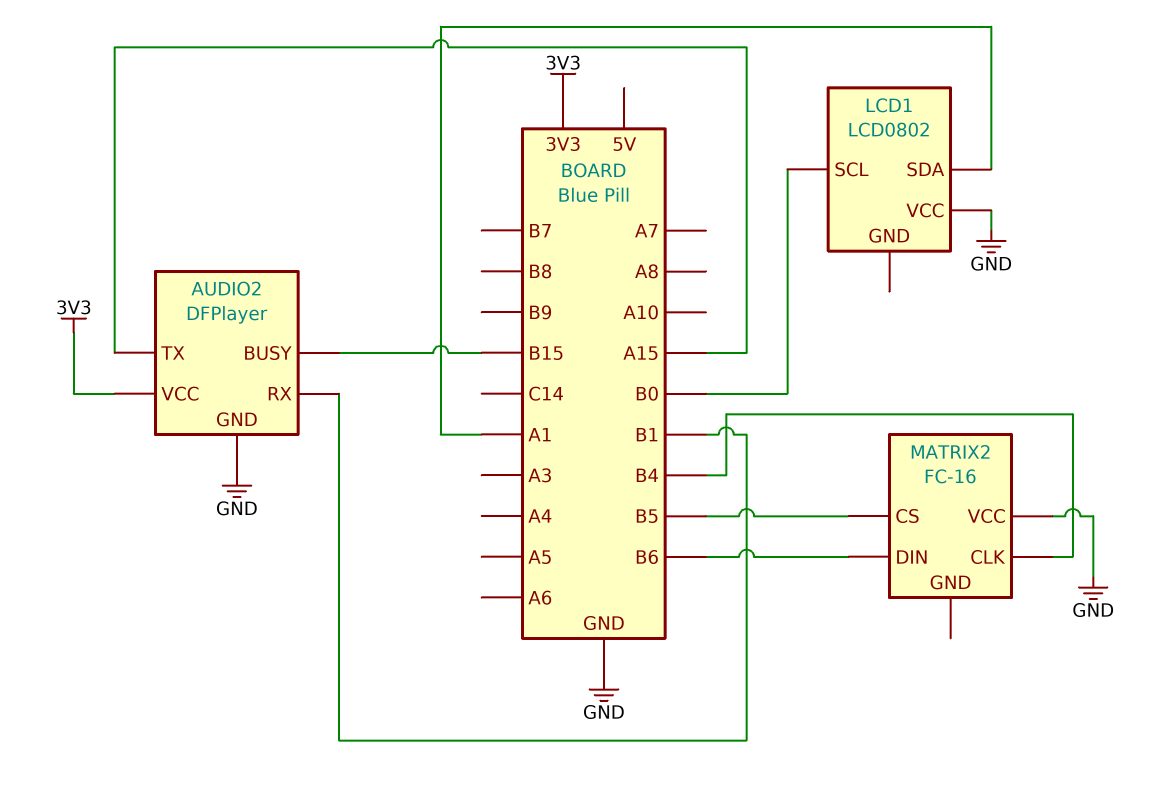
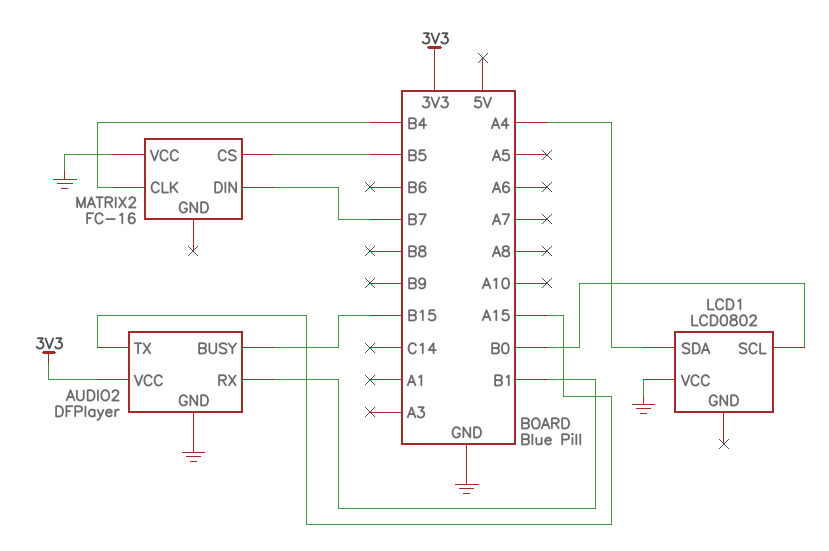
LCD1 pin SDA: A1 -> A4
MATRIX2 pin DIN: B6 -> B7

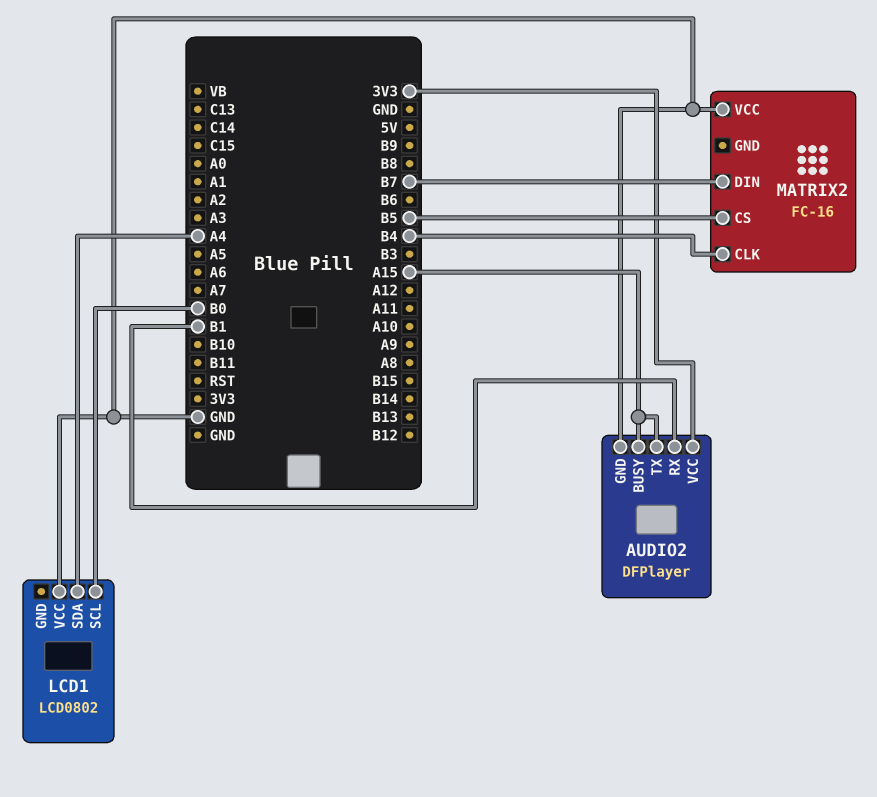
AUDIO2 pin BUSY: B15 -> A15

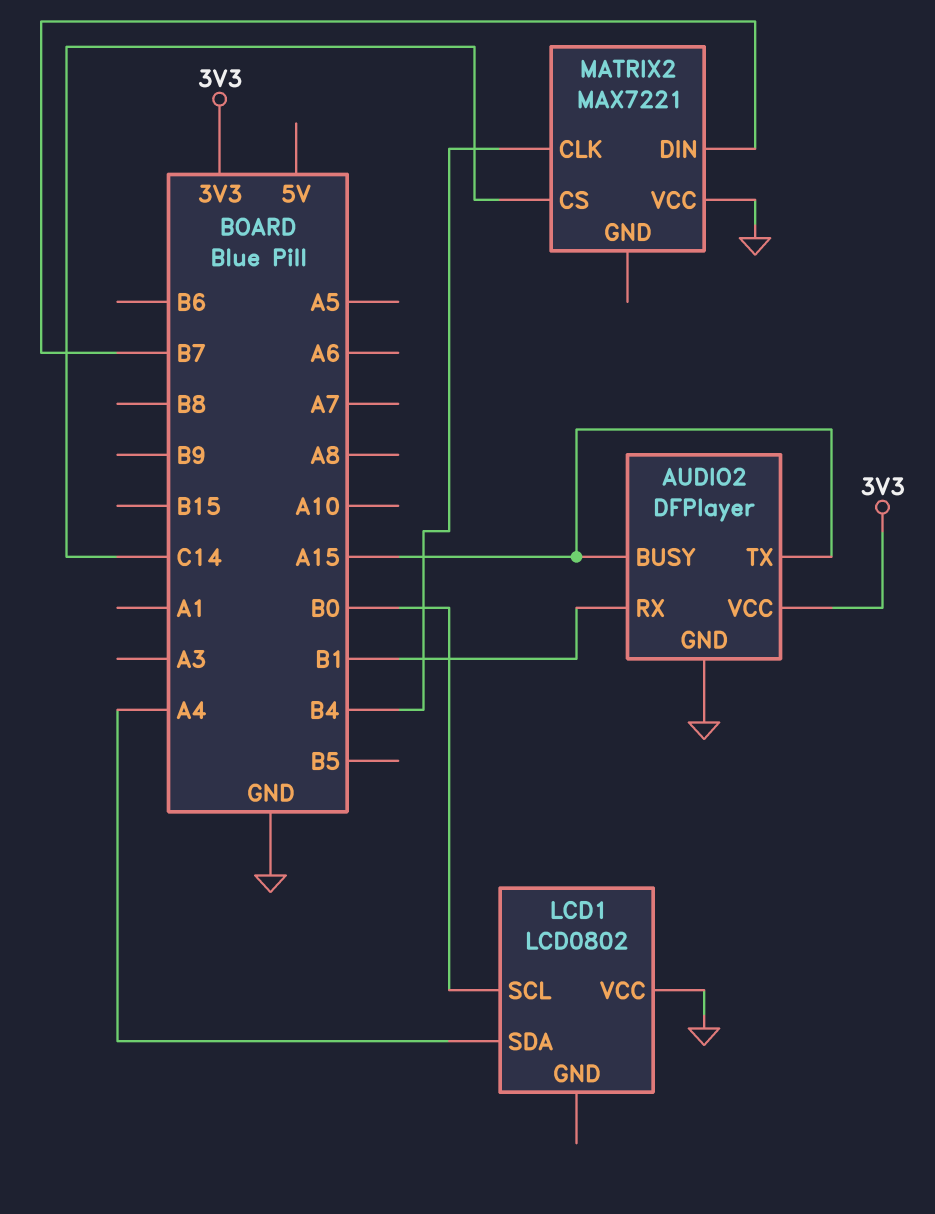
MATRIX2: FC-16 -> MAX7221
MATRIX2 pin CS: B5 -> C14

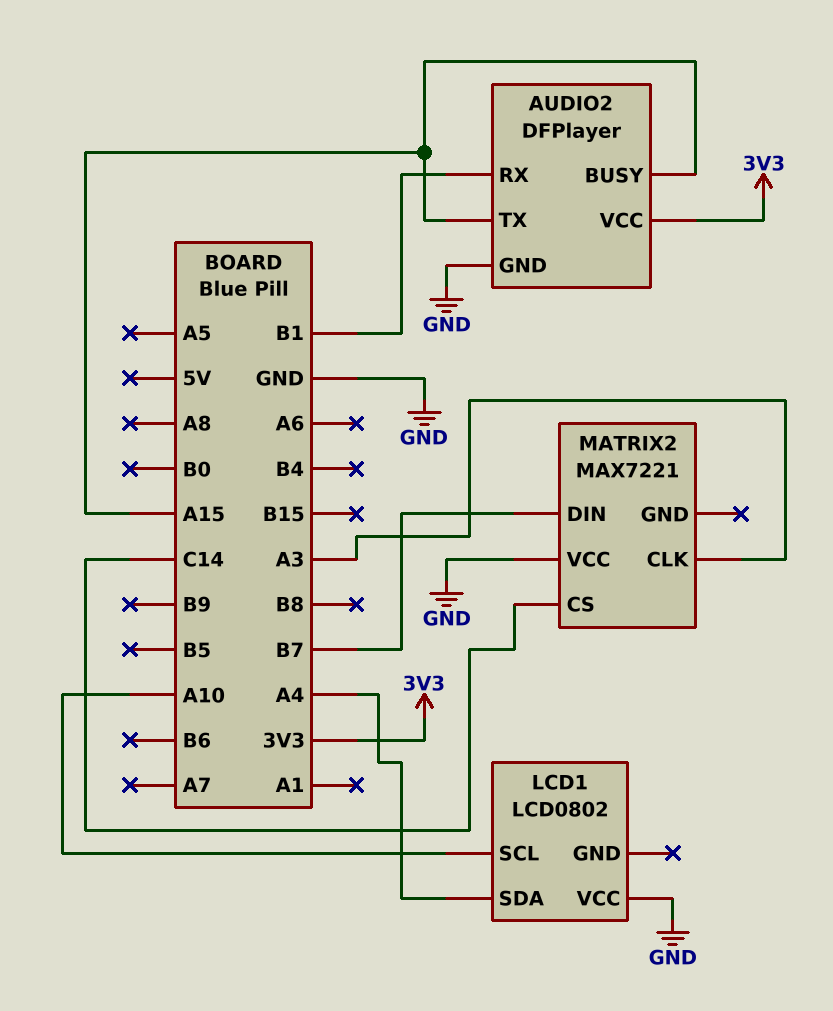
LCD1 pin SCL: B0 -> A10
MATRIX2 pin CLK: B4 -> A3

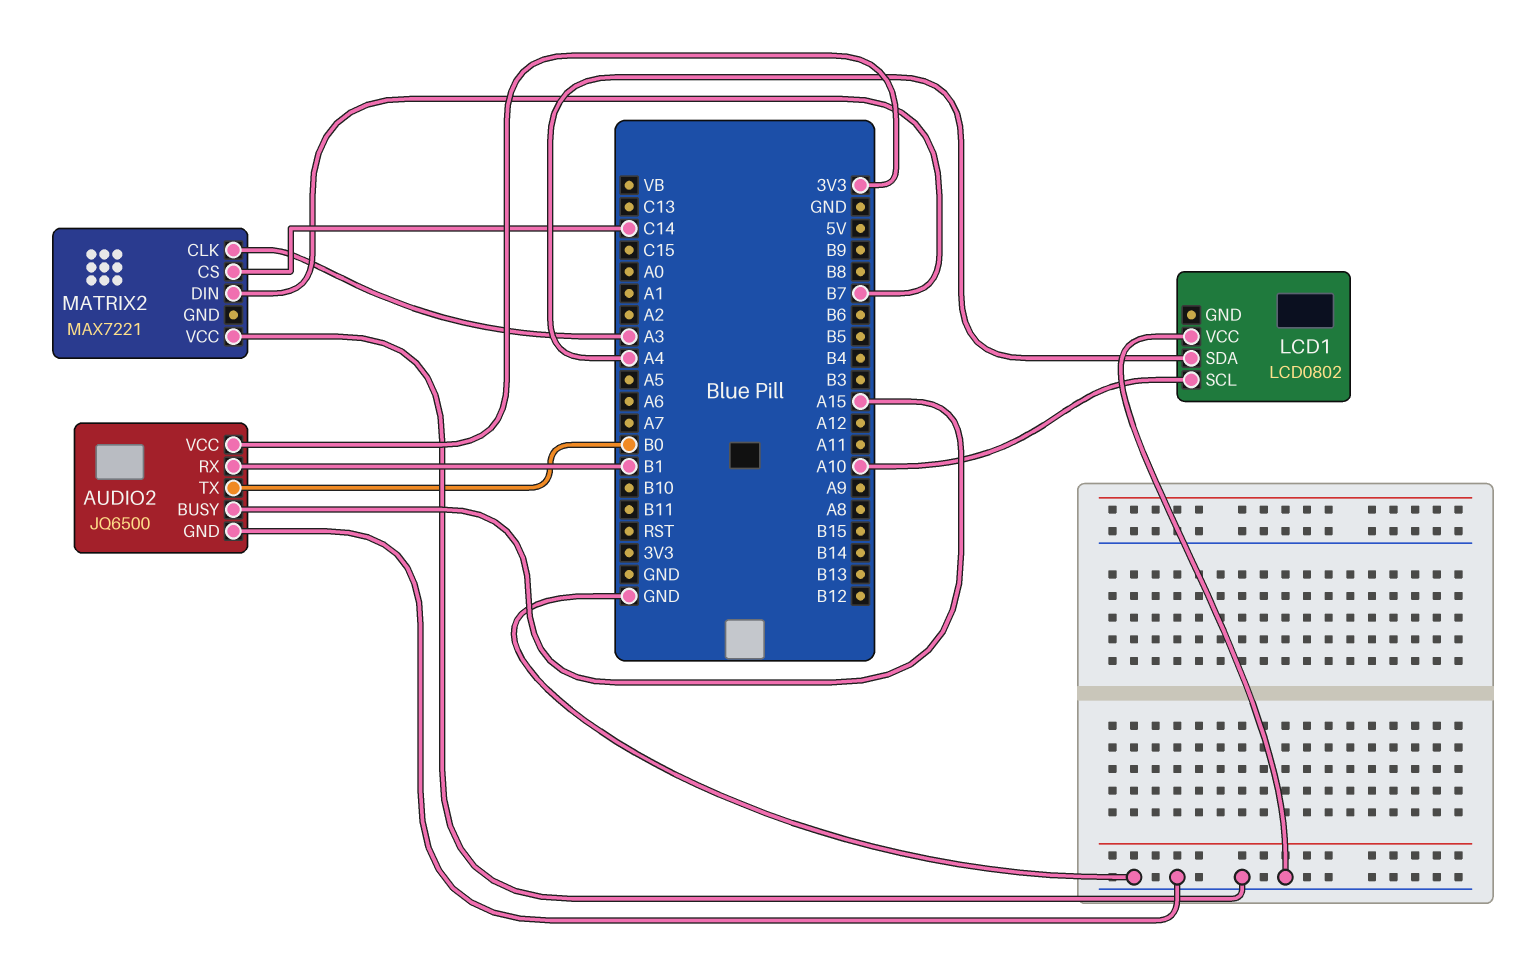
AUDIO2: DFPlayer -> JQ6500
AUDIO2 pin TX: A15 -> B0

